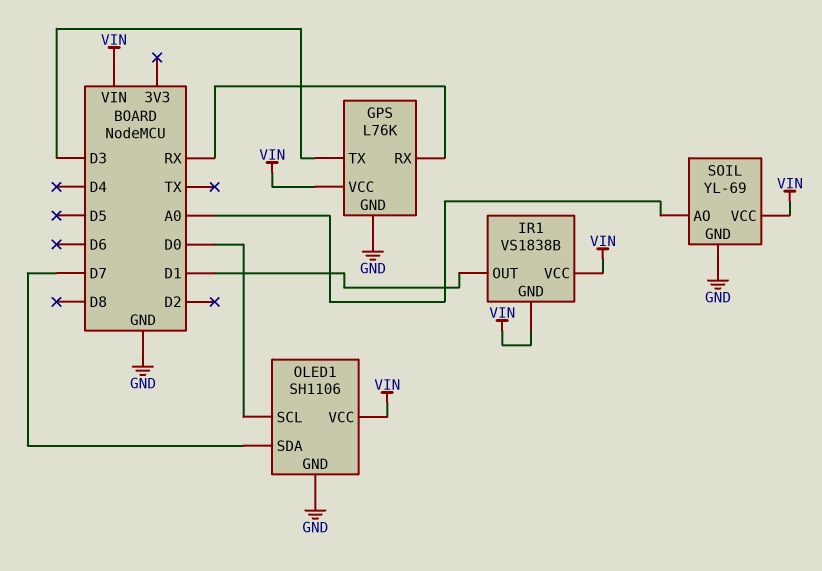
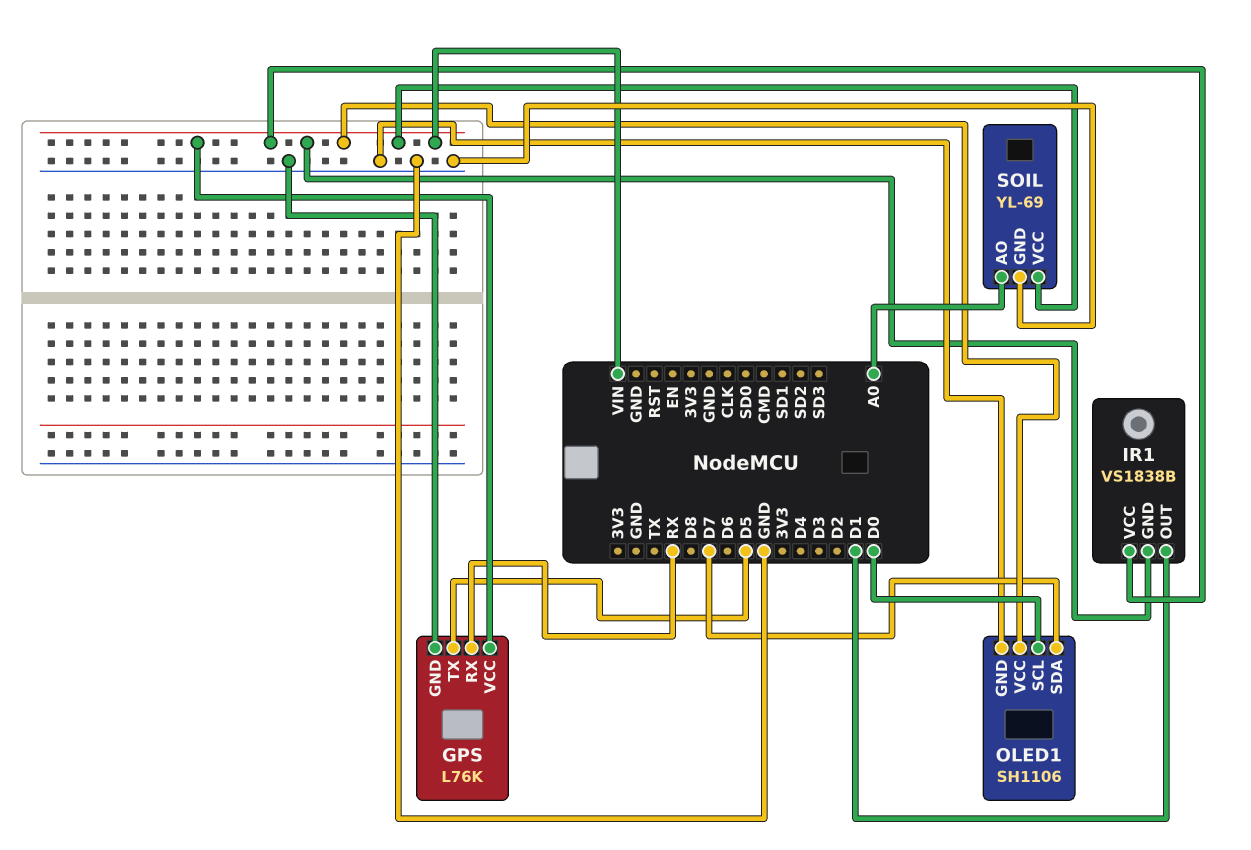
GPS pin TX: D3 -> D5

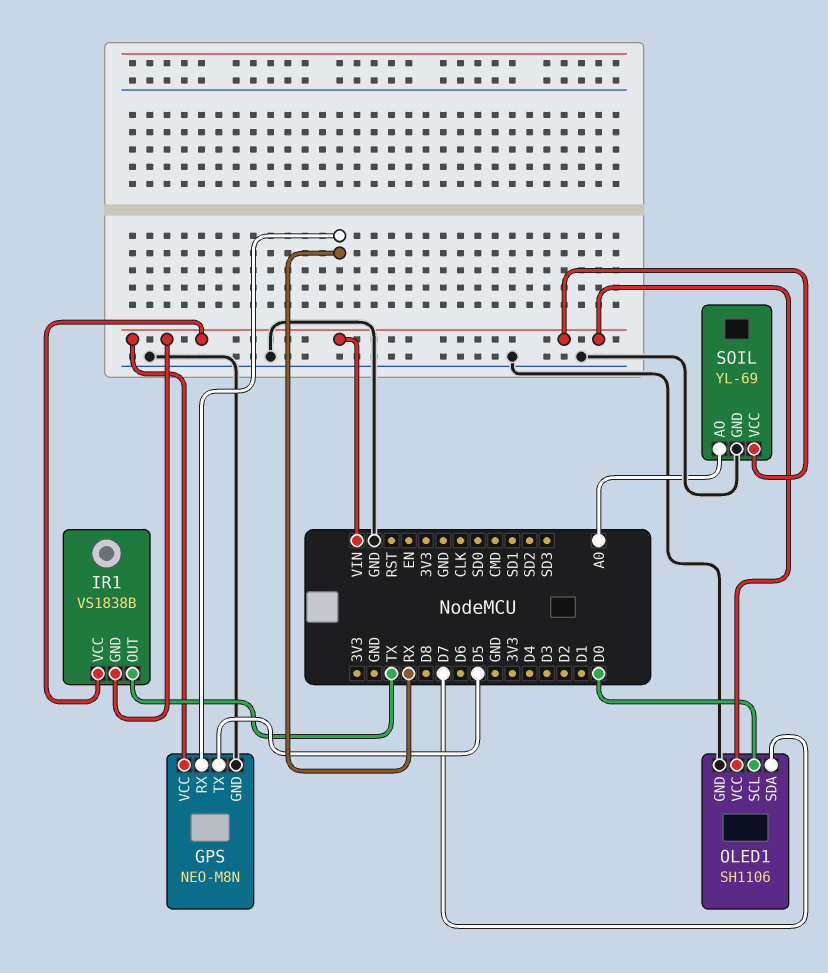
GPS: L76K -> NEO-M8N
IR1 pin OUT: D1 -> TX

